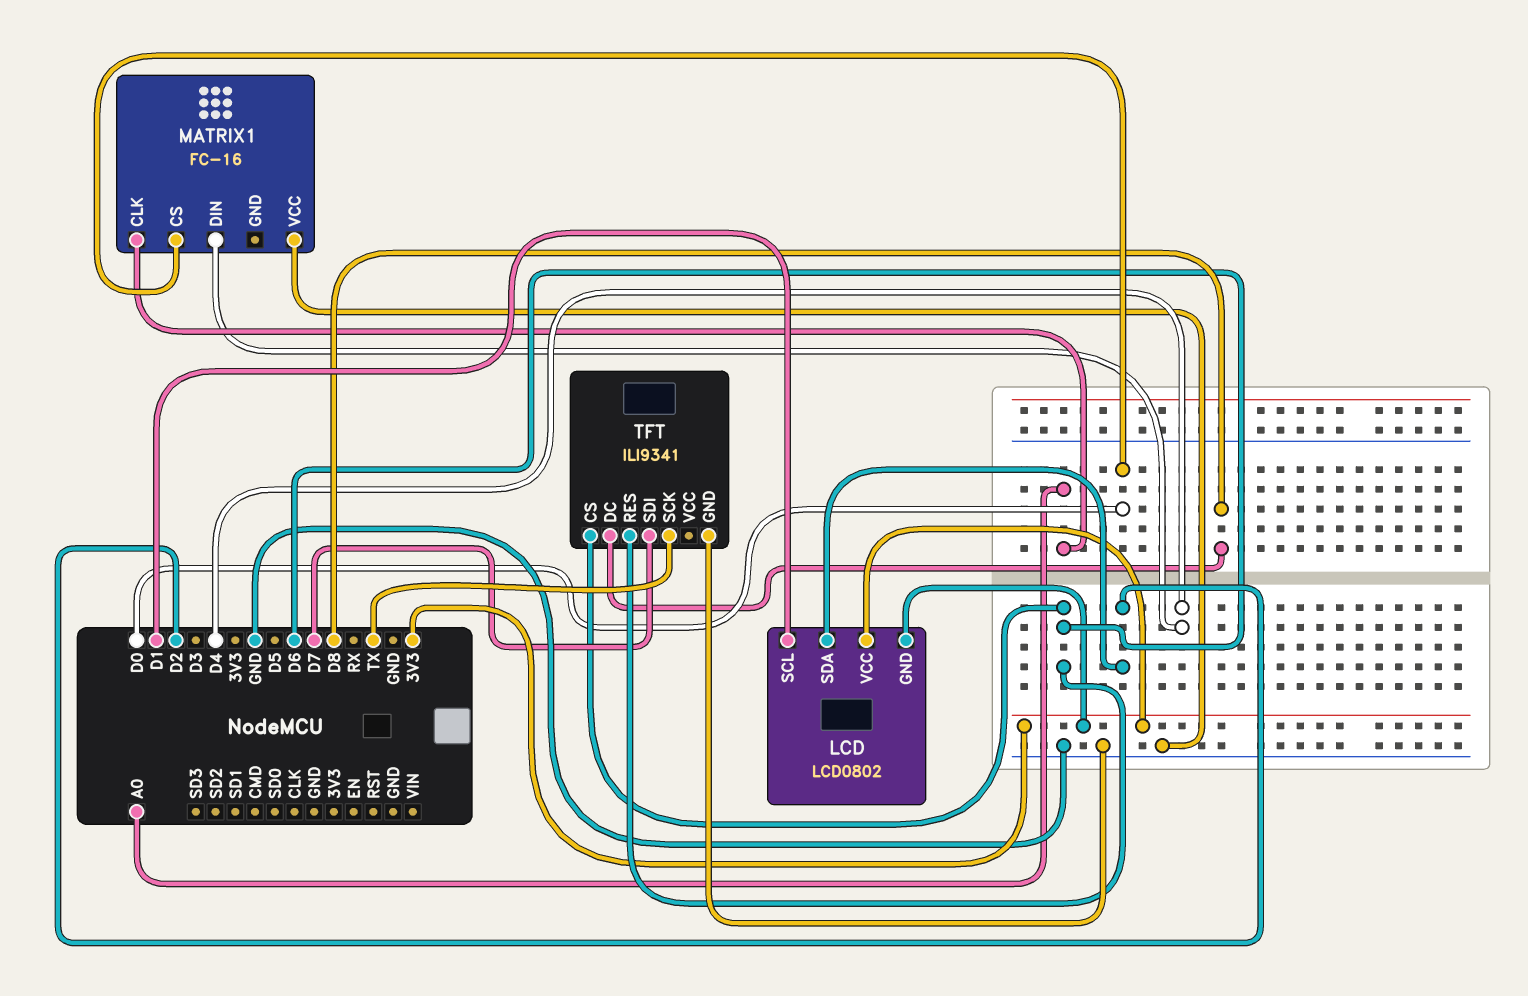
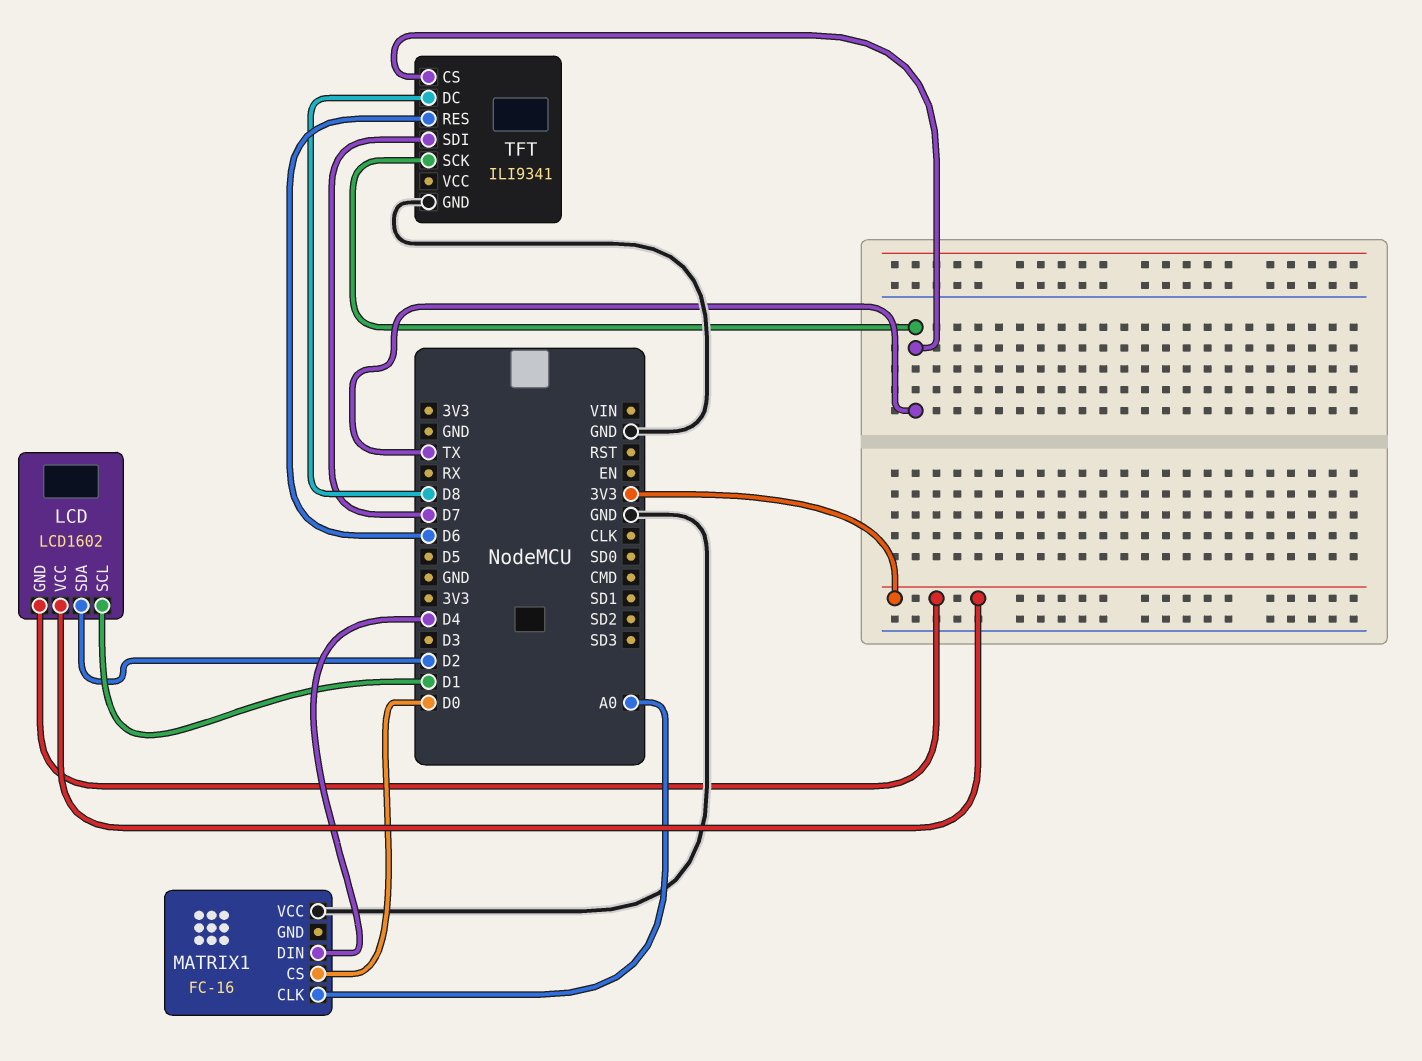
LCD: LCD0802 -> LCD1602
TFT pin CS: D6 -> TX

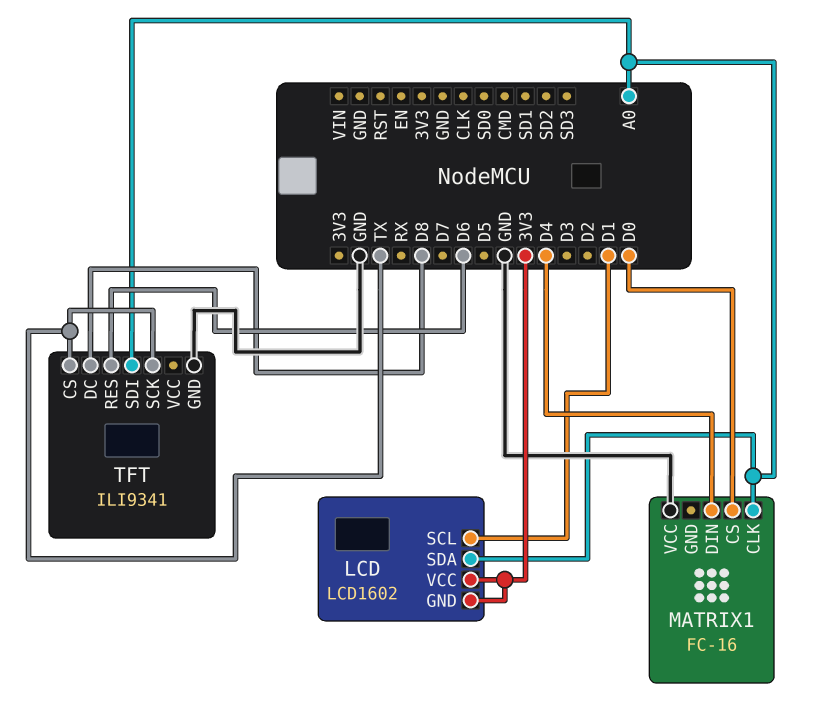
LCD pin SDA: D2 -> A0
TFT pin SDI: D7 -> A0

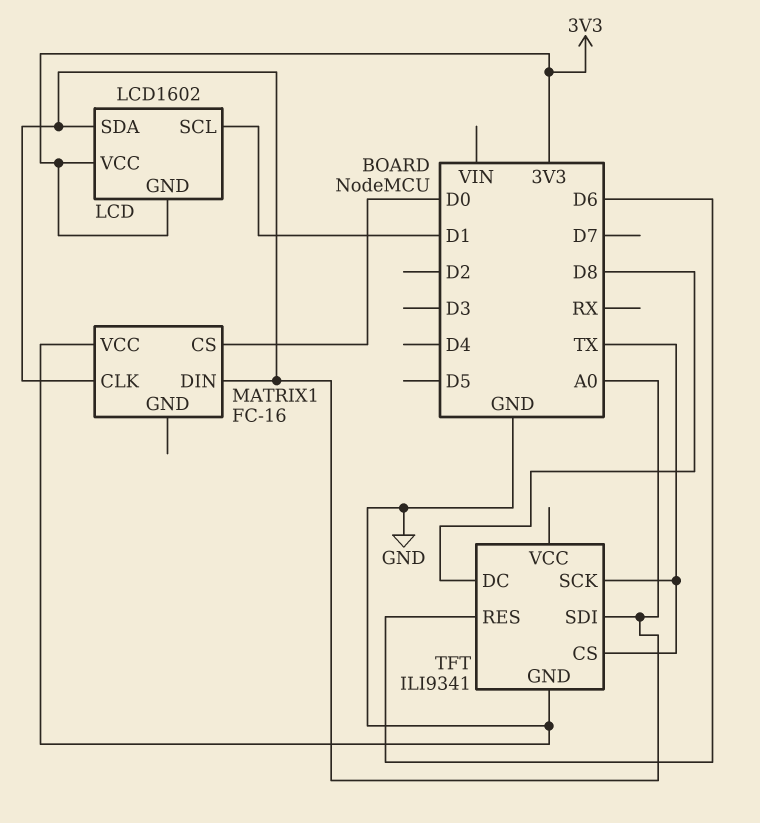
MATRIX1 pin DIN: D4 -> A0

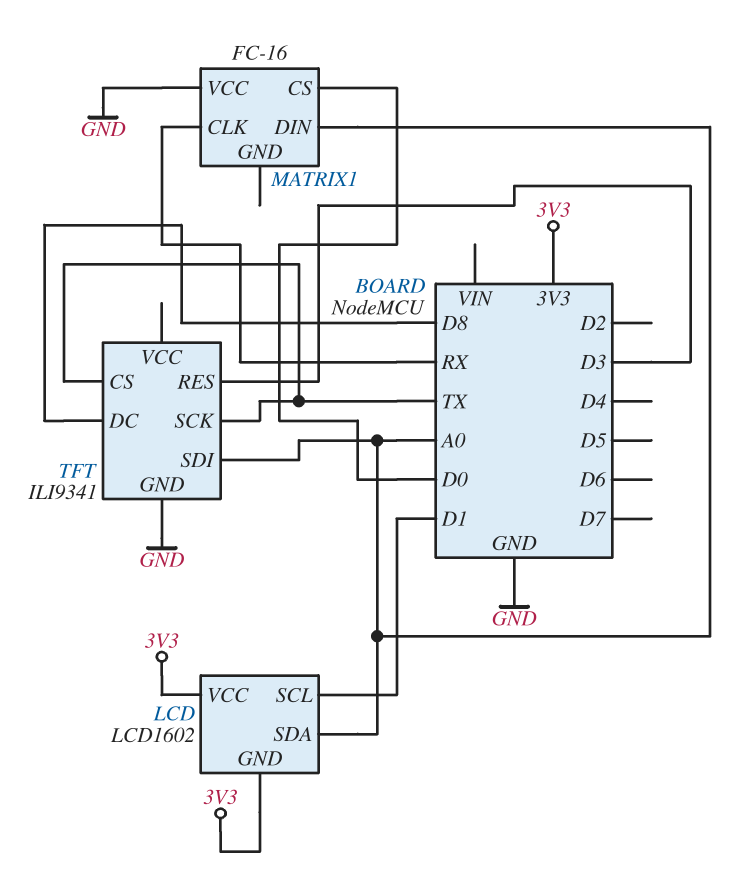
MATRIX1 pin CLK: A0 -> RX
TFT pin RES: D6 -> D3

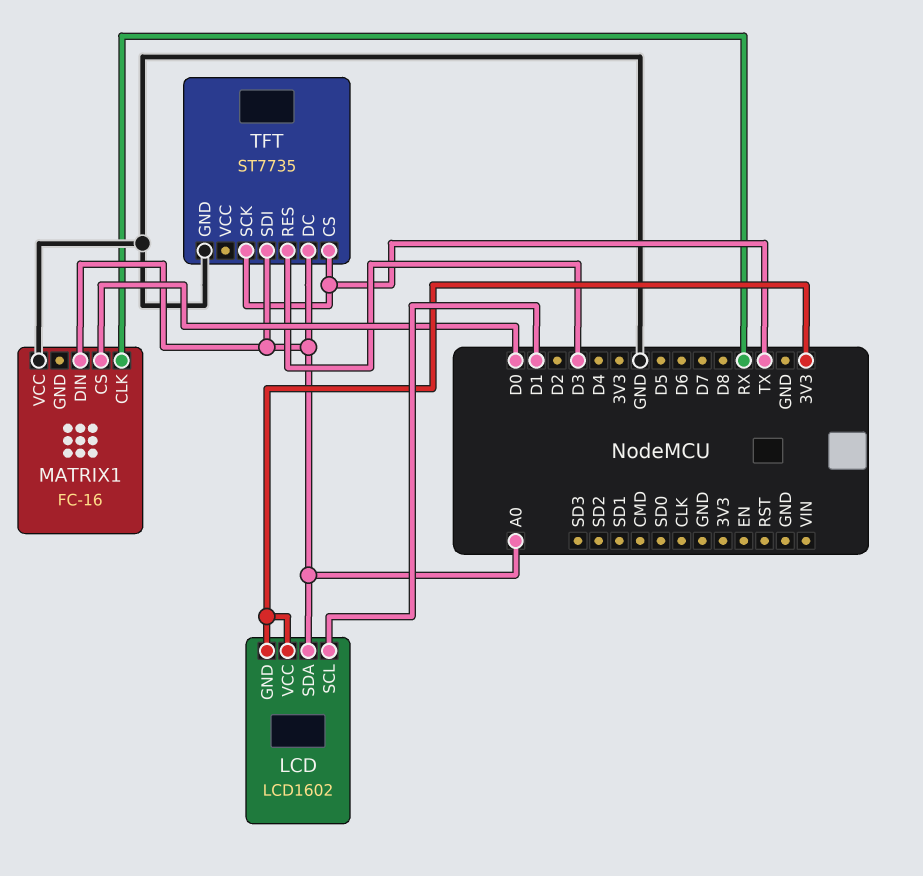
TFT: ILI9341 -> ST7735
TFT pin DC: D8 -> A0

